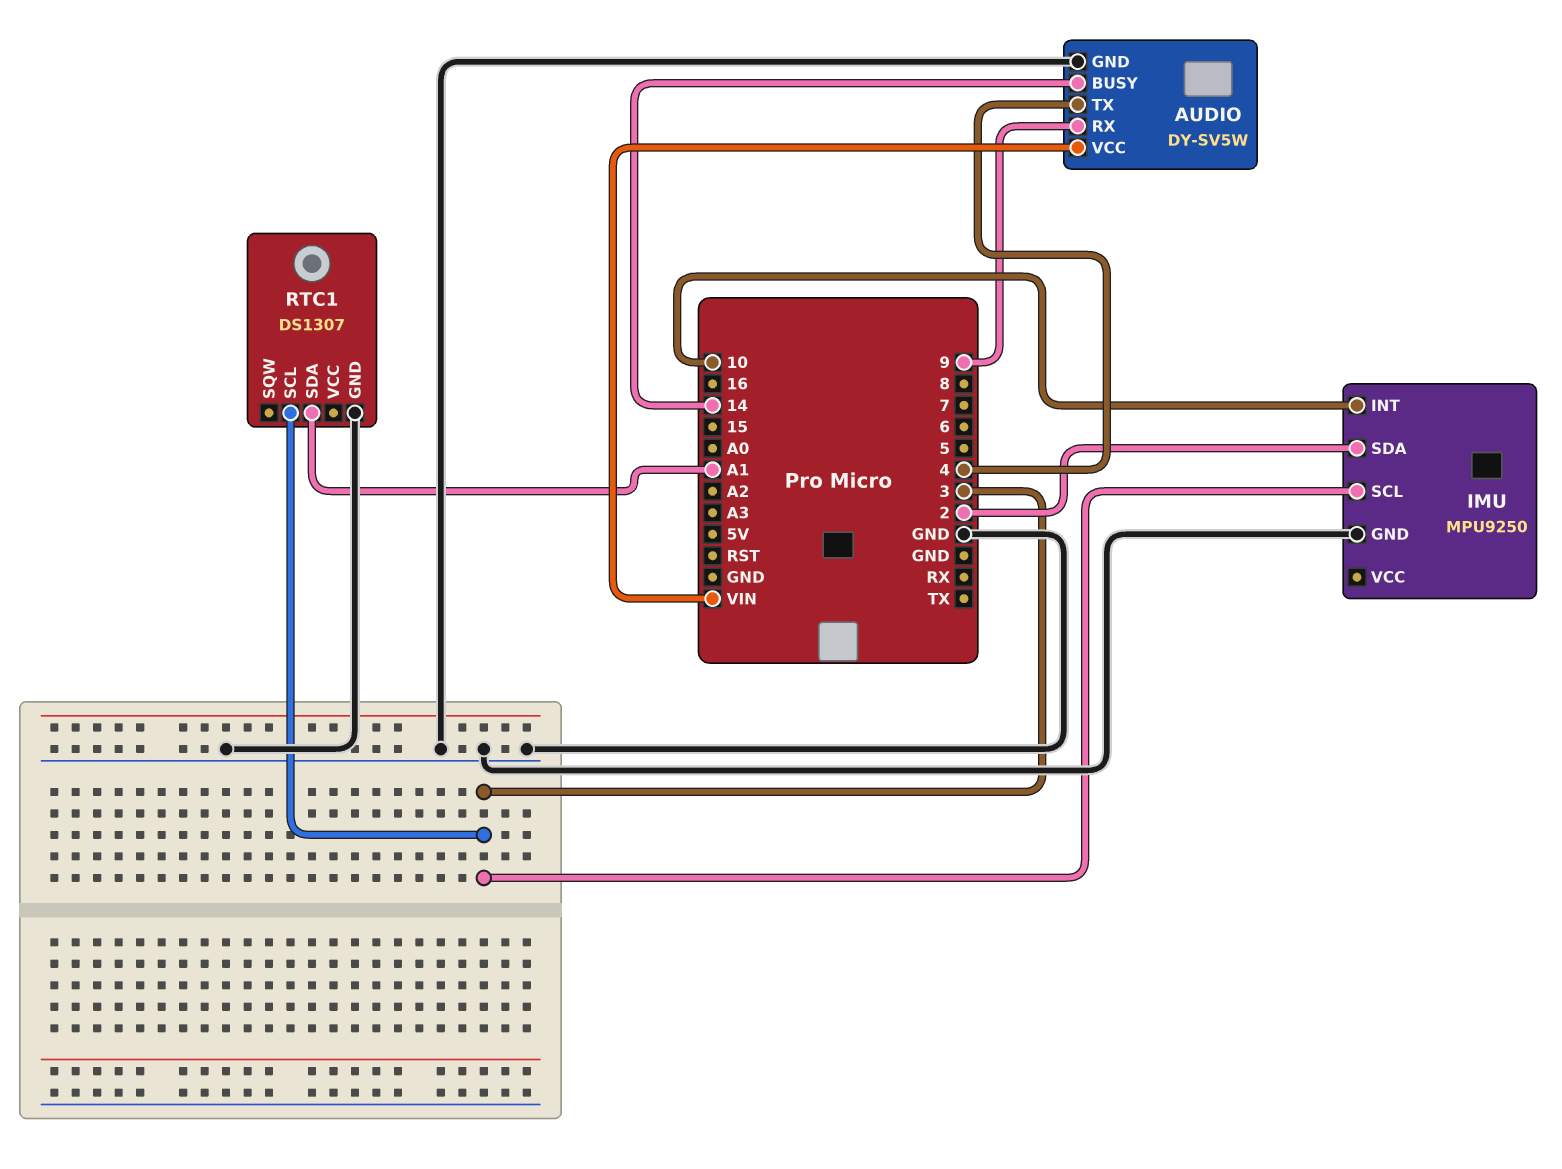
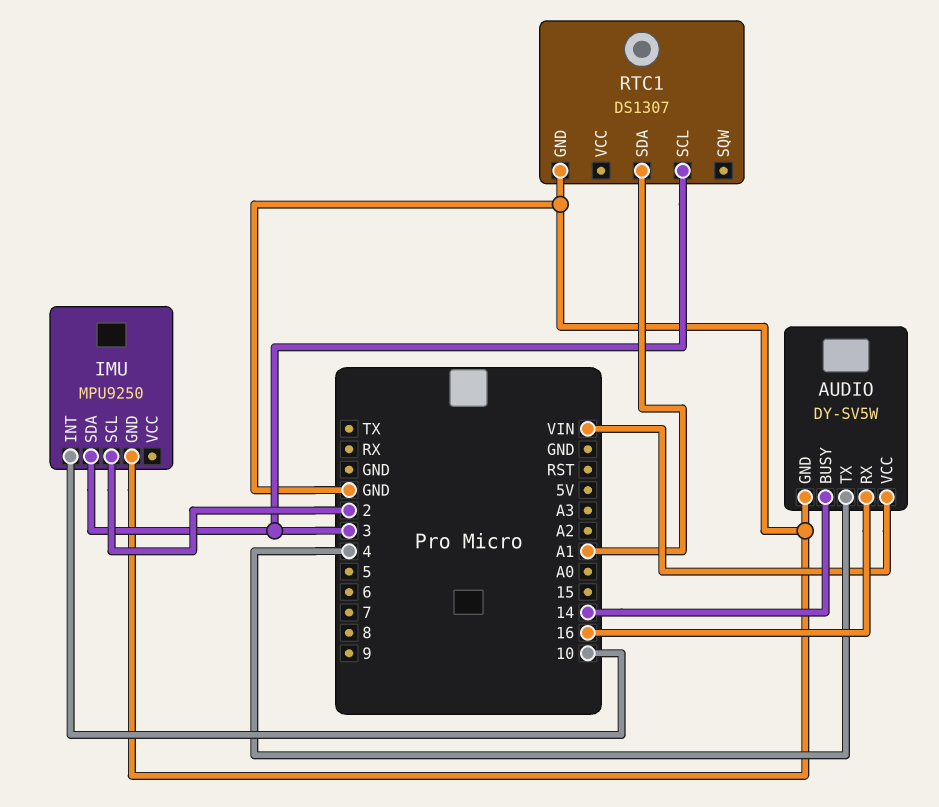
AUDIO pin RX: 9 -> 16
IMU pin SCL: 3 -> 2
IMU pin SDA: 2 -> 3

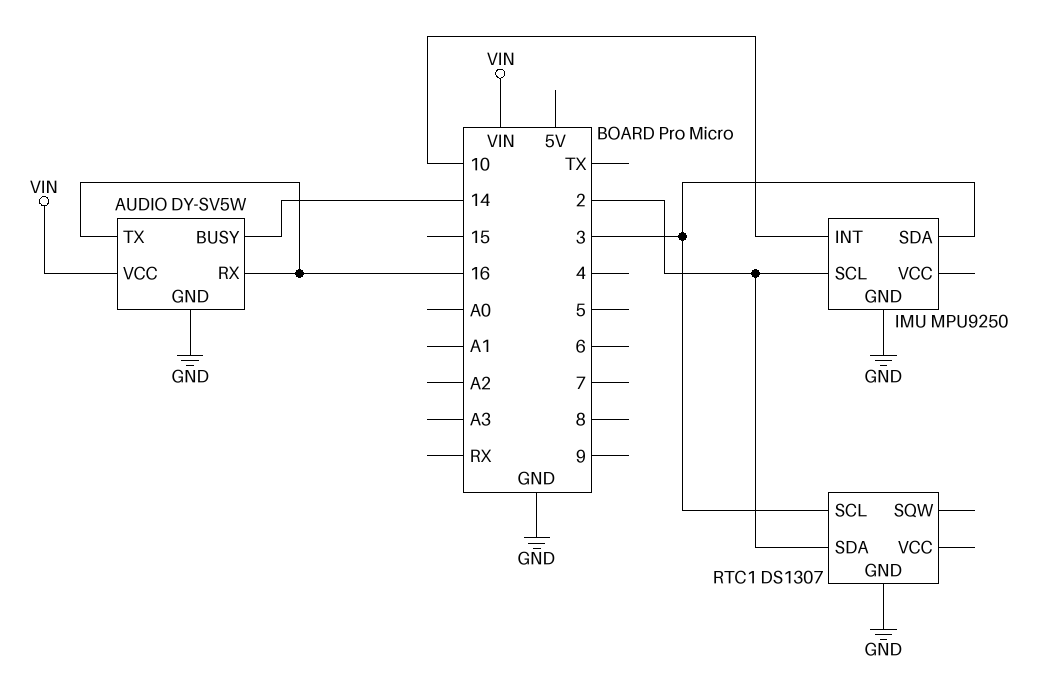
AUDIO pin TX: 4 -> 16
RTC1 pin SDA: A1 -> 2

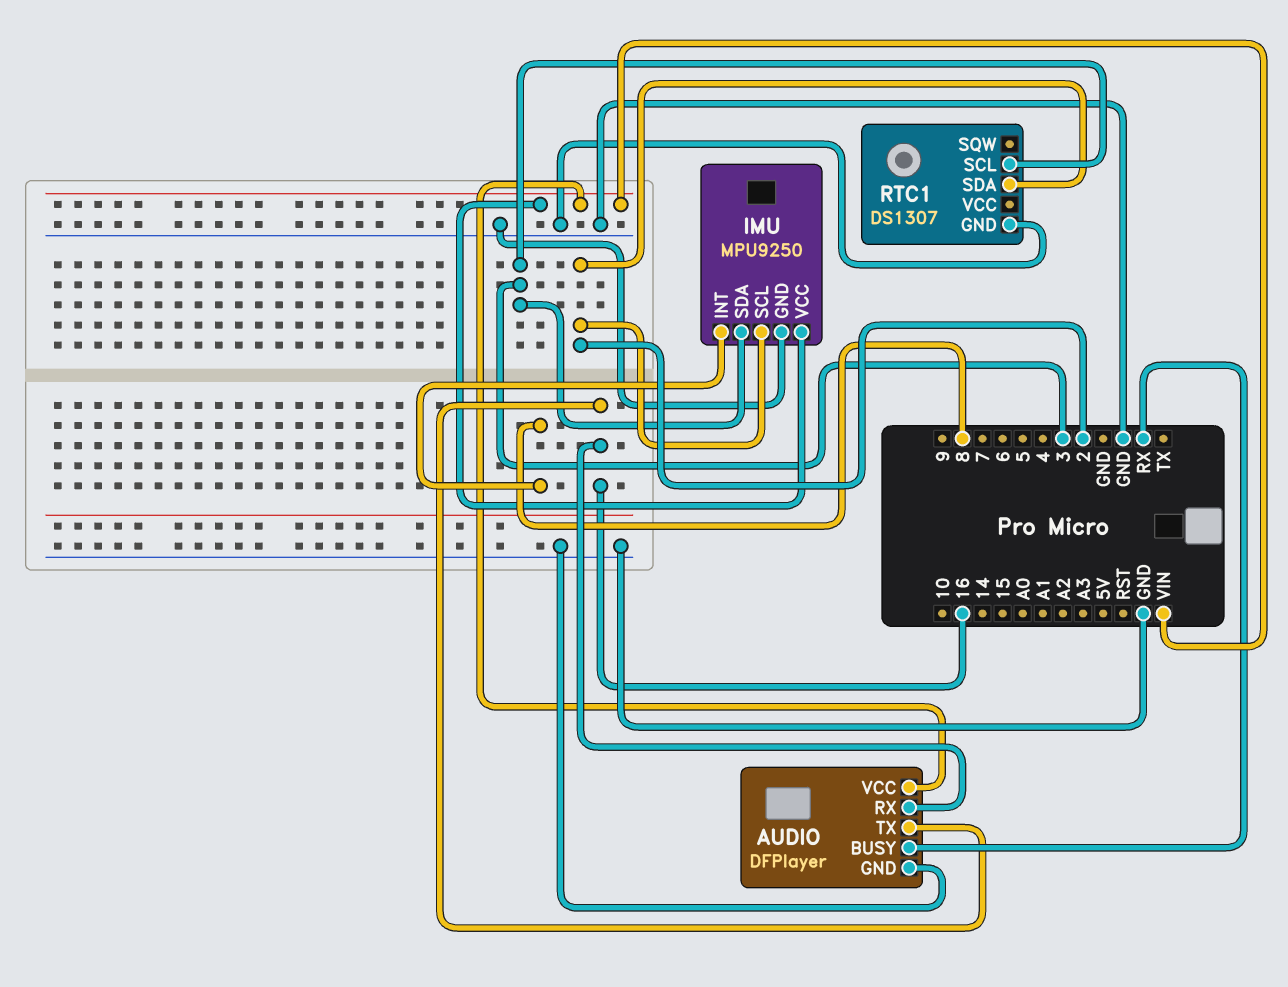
AUDIO: DY-SV5W -> DFPlayer
AUDIO pin BUSY: 14 -> RX
IMU pin INT: 10 -> 8
IMU pin VCC: none -> VIN

